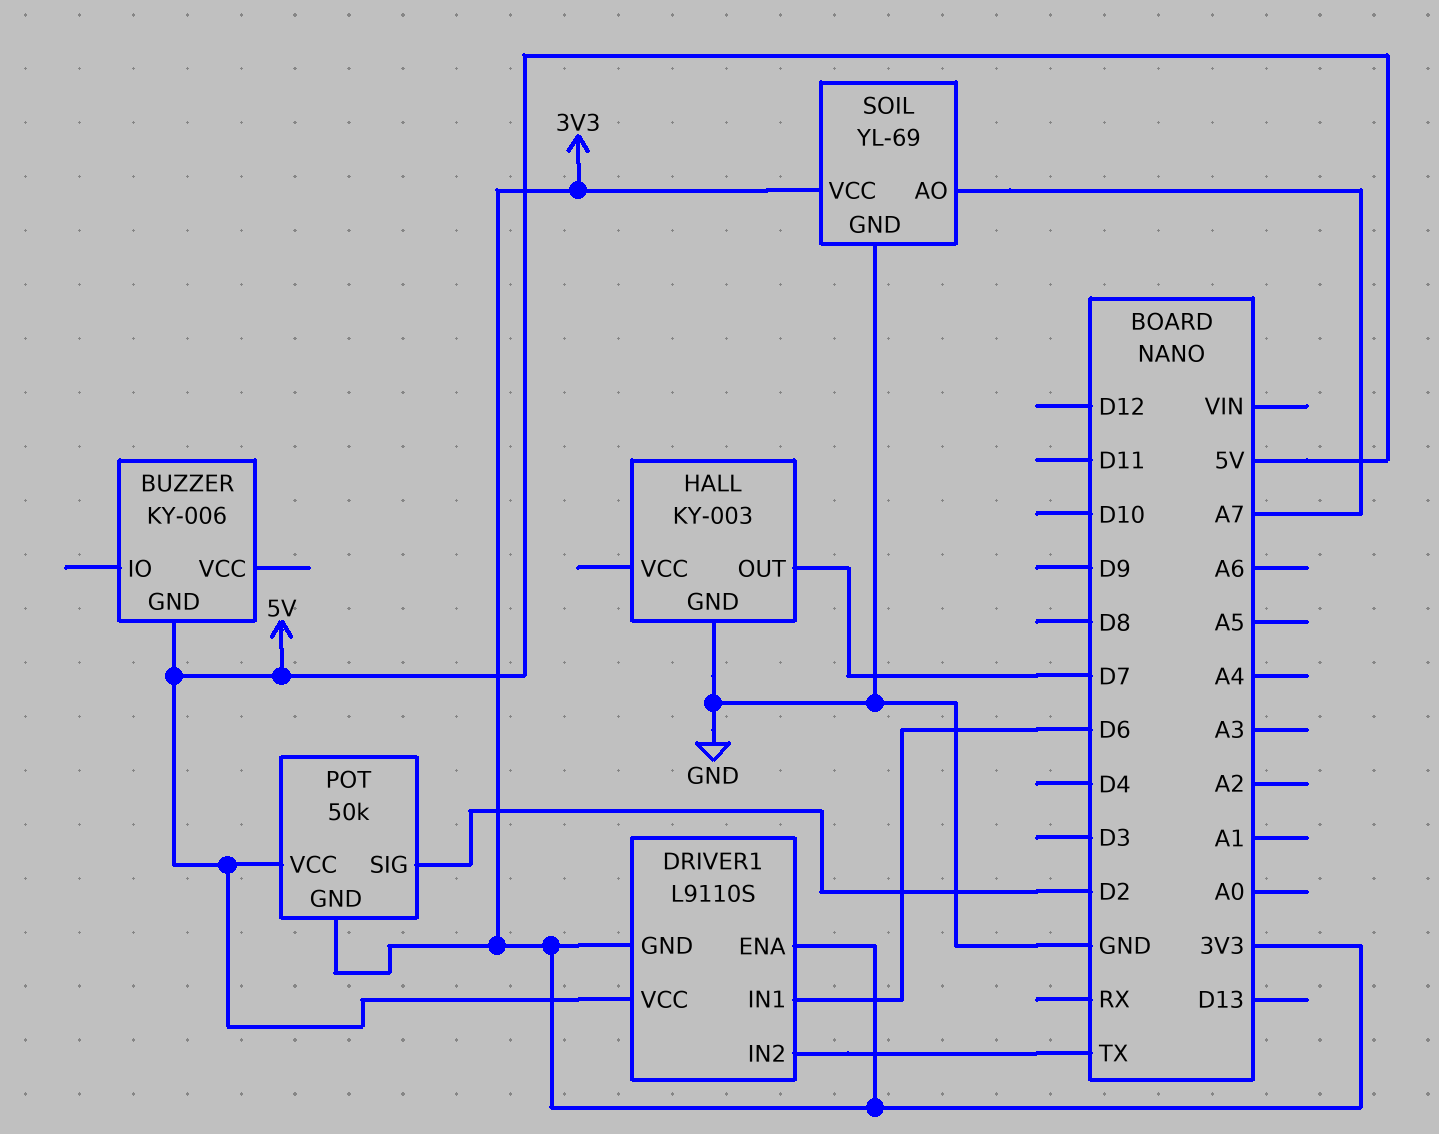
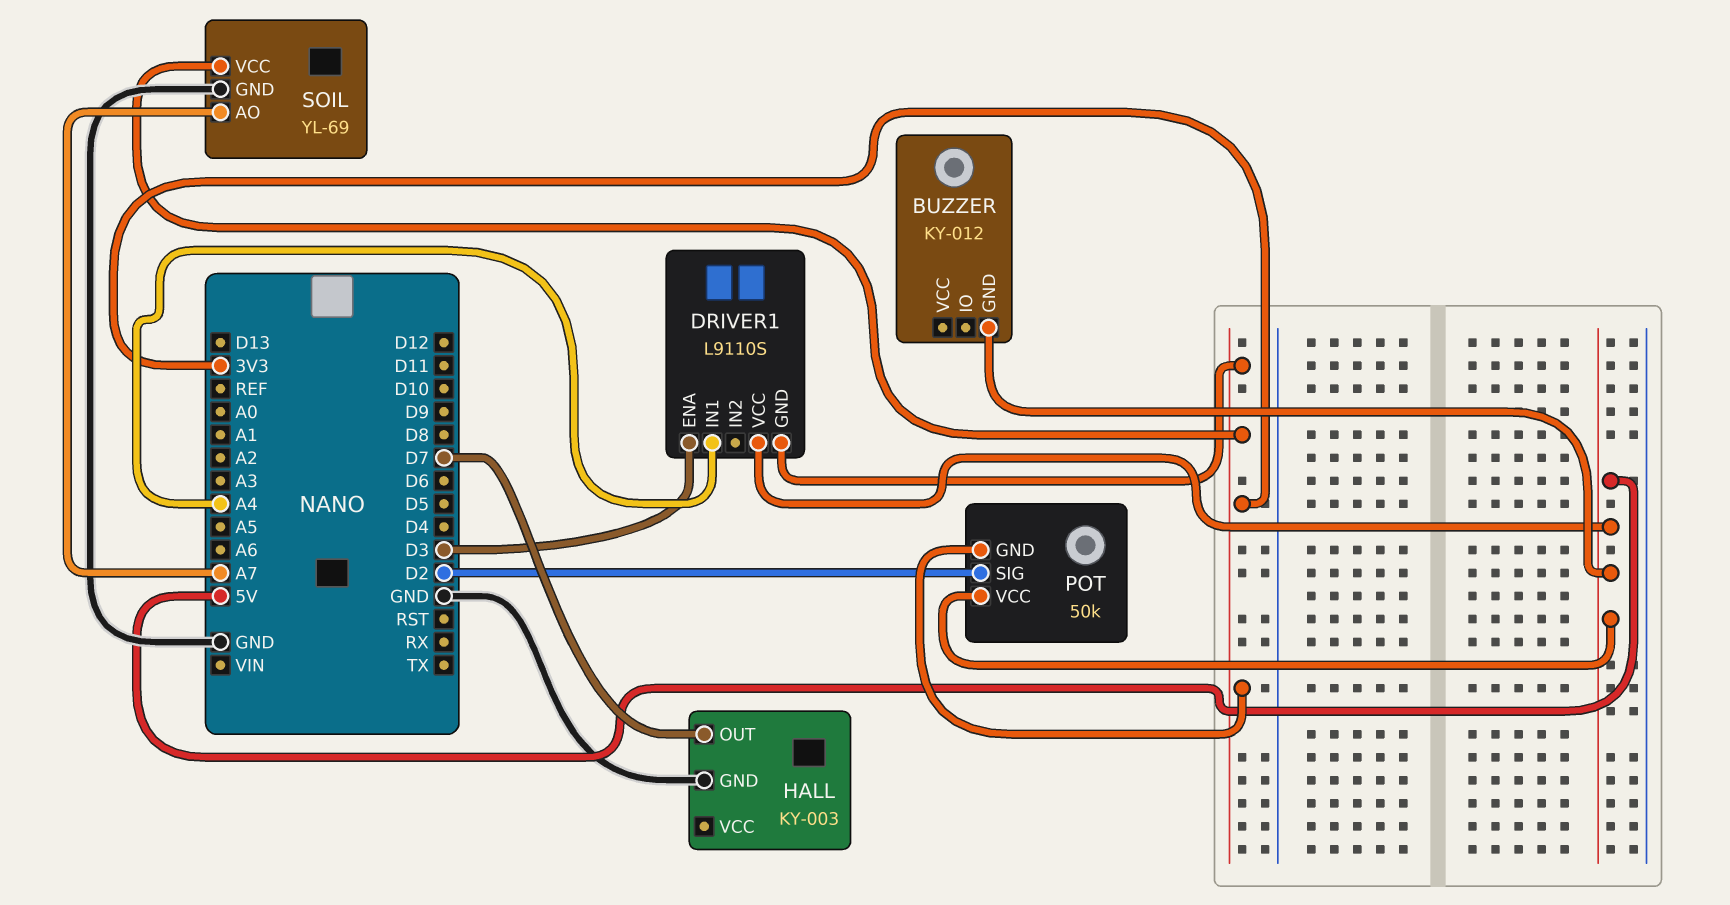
BUZZER: KY-006 -> KY-012
DRIVER1 pin ENA: 3V3 -> D3
DRIVER1 pin IN1: D6 -> A4
DRIVER1 pin IN2: TX -> none

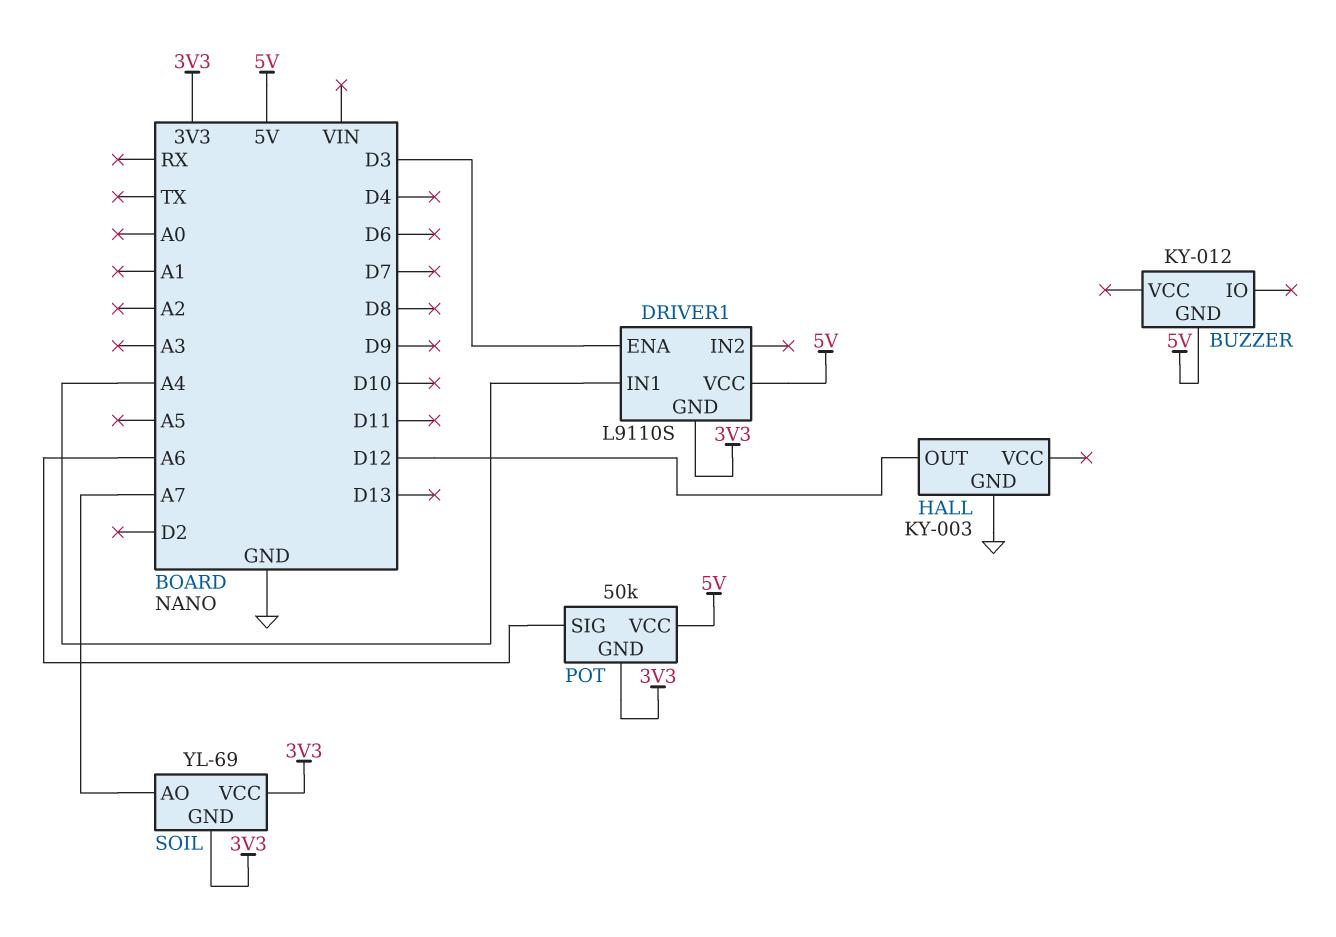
HALL pin OUT: D7 -> D12
POT pin SIG: D2 -> A6
SOIL pin GND: GND -> 3V3

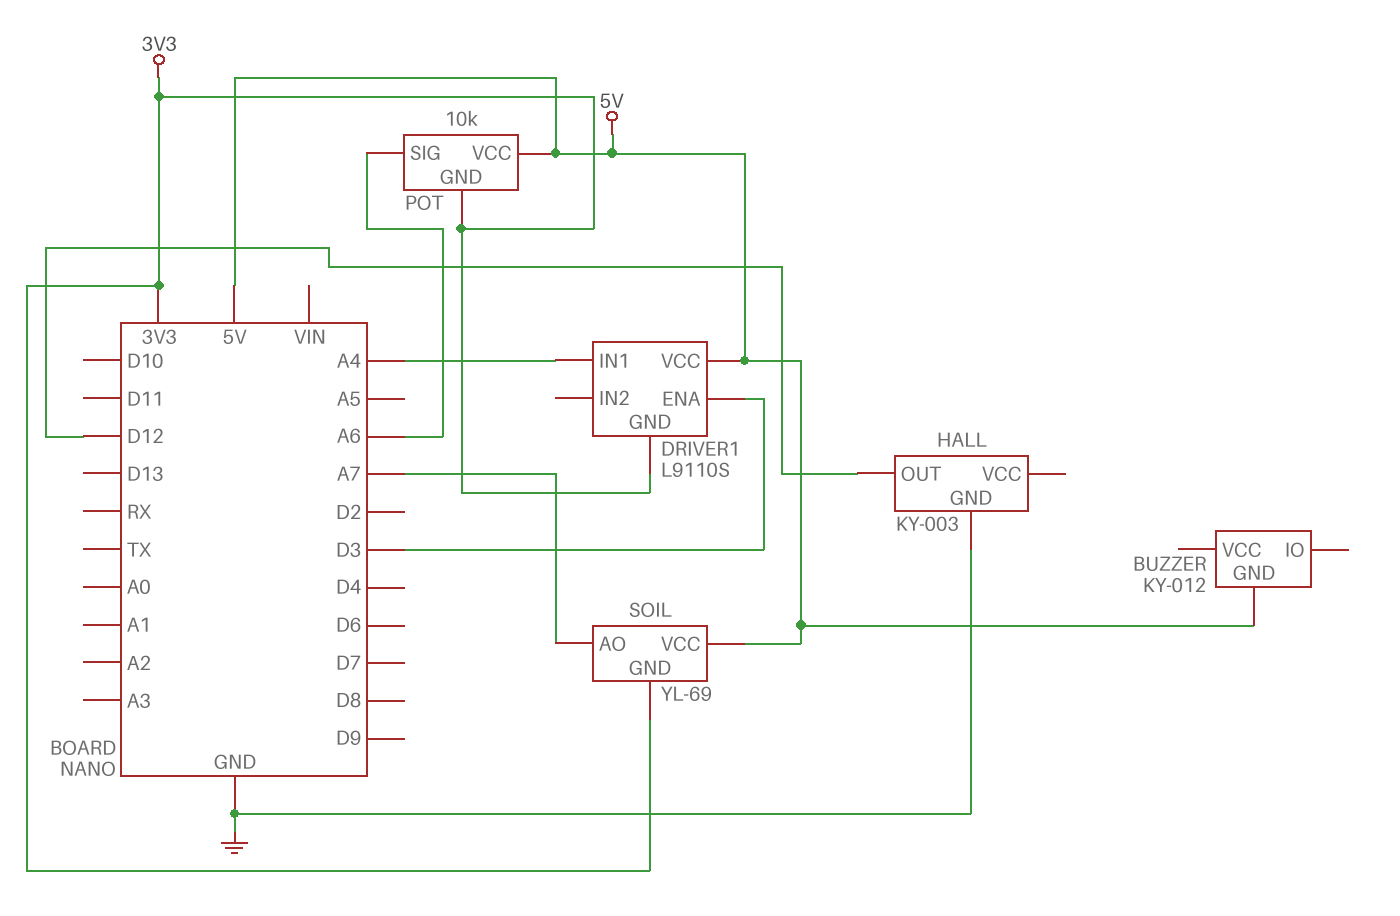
POT: 50k -> 10k
SOIL pin VCC: 3V3 -> 5V

